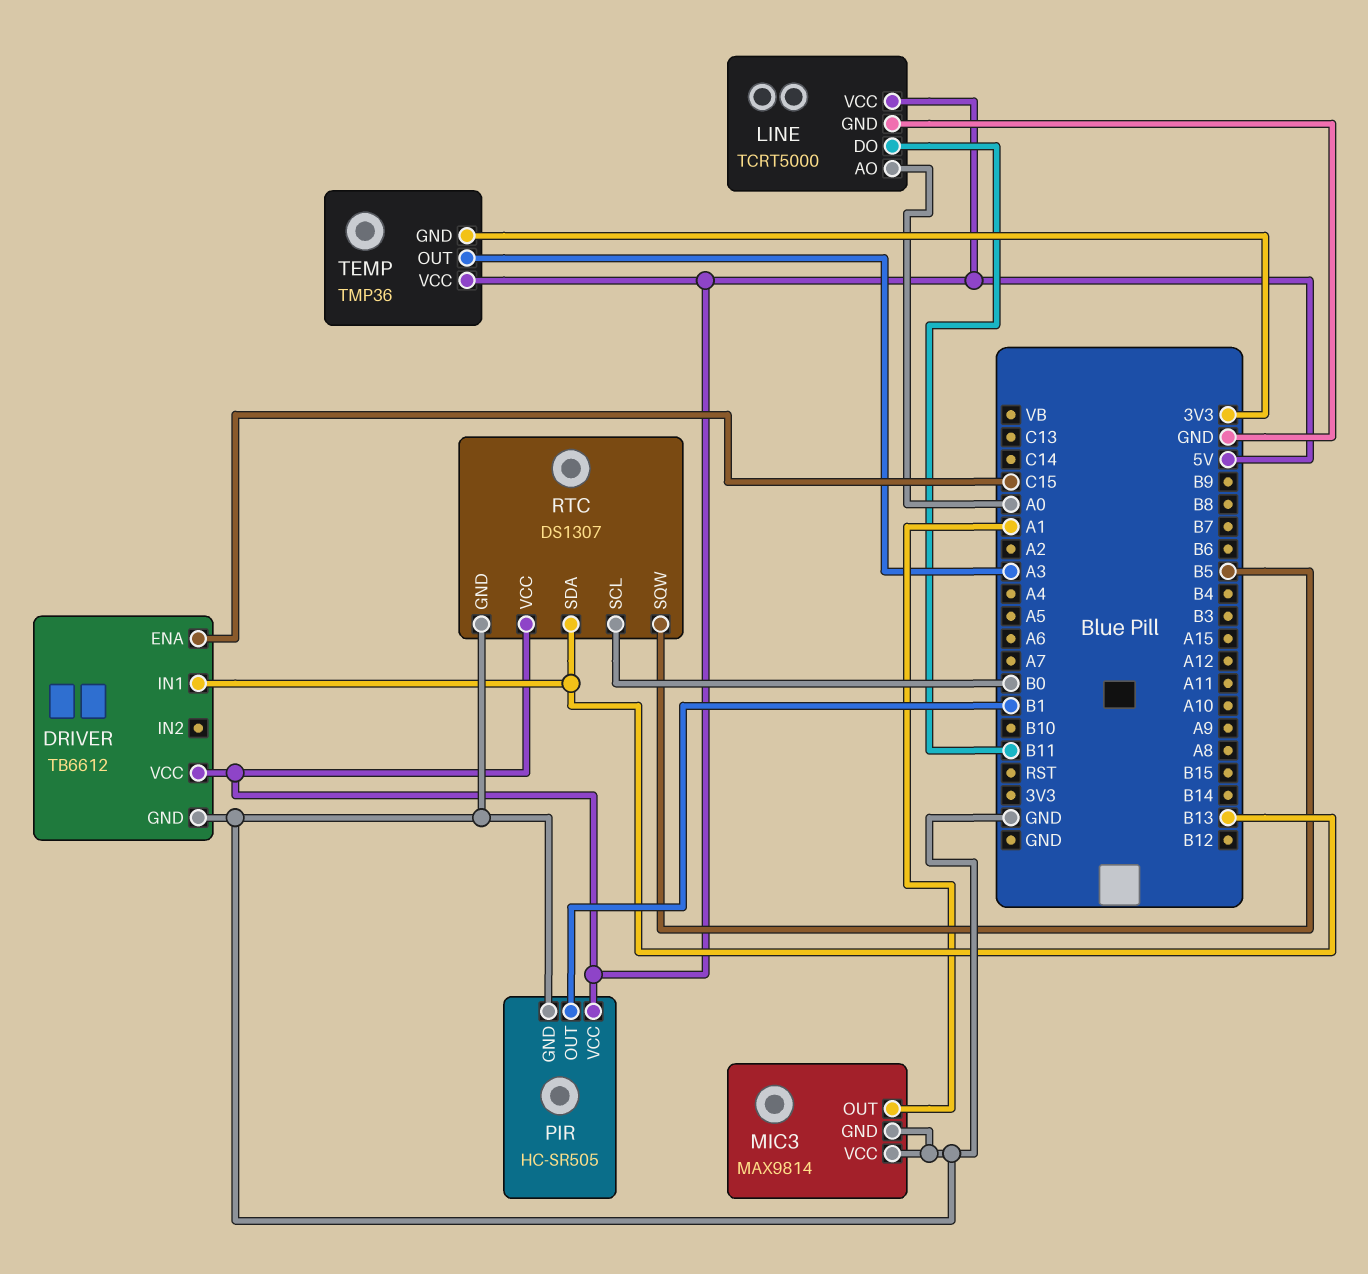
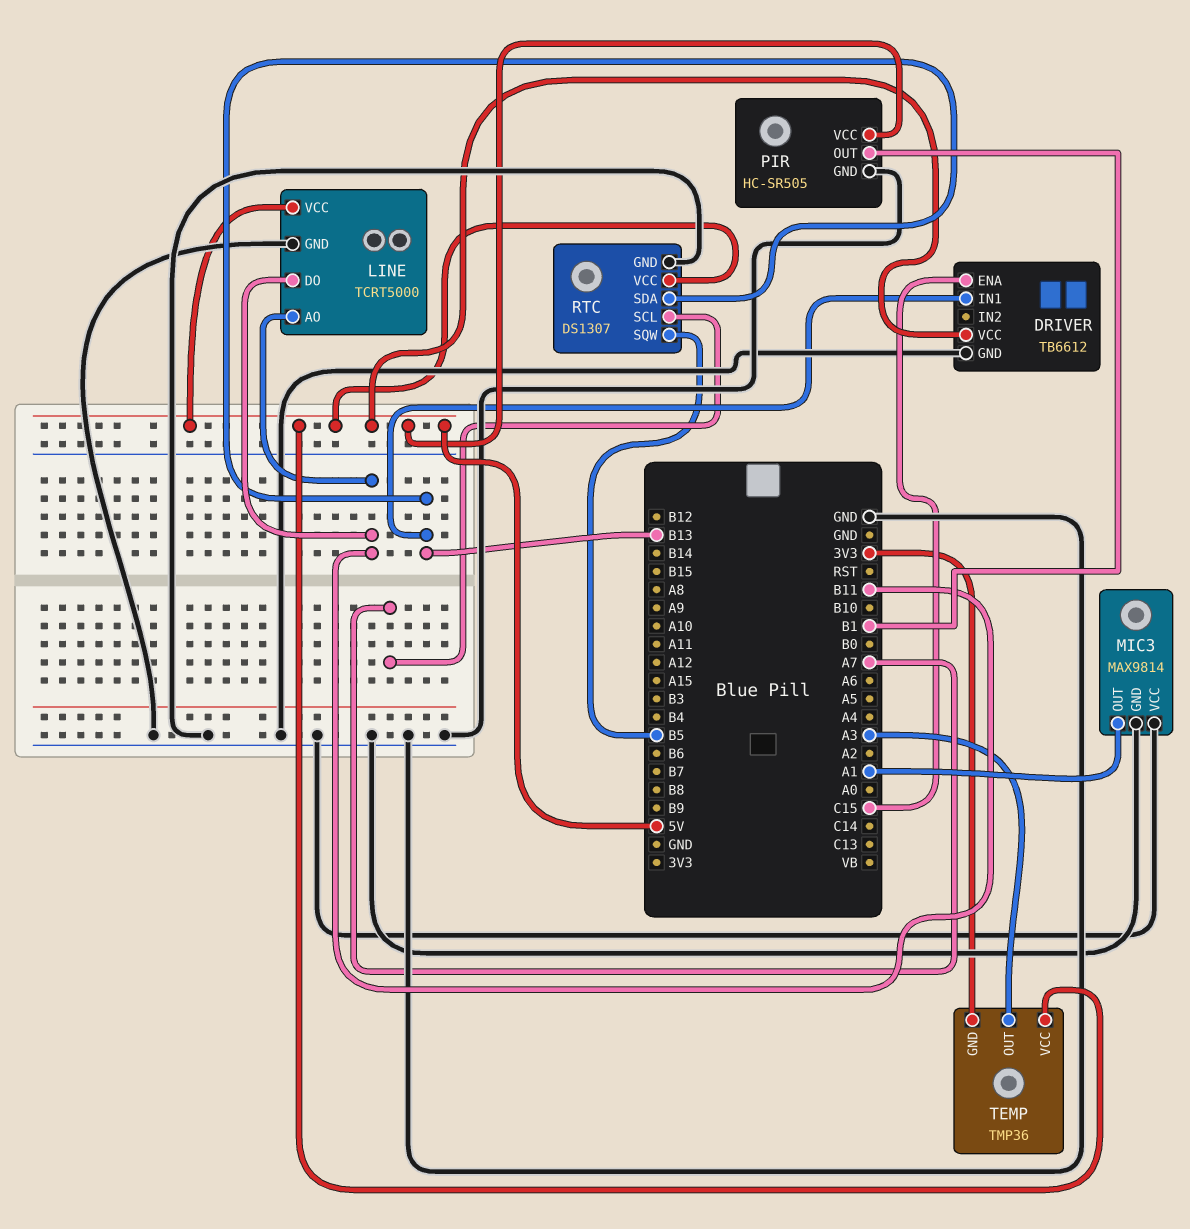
LINE pin AO: A0 -> B11
RTC pin SCL: B0 -> A7

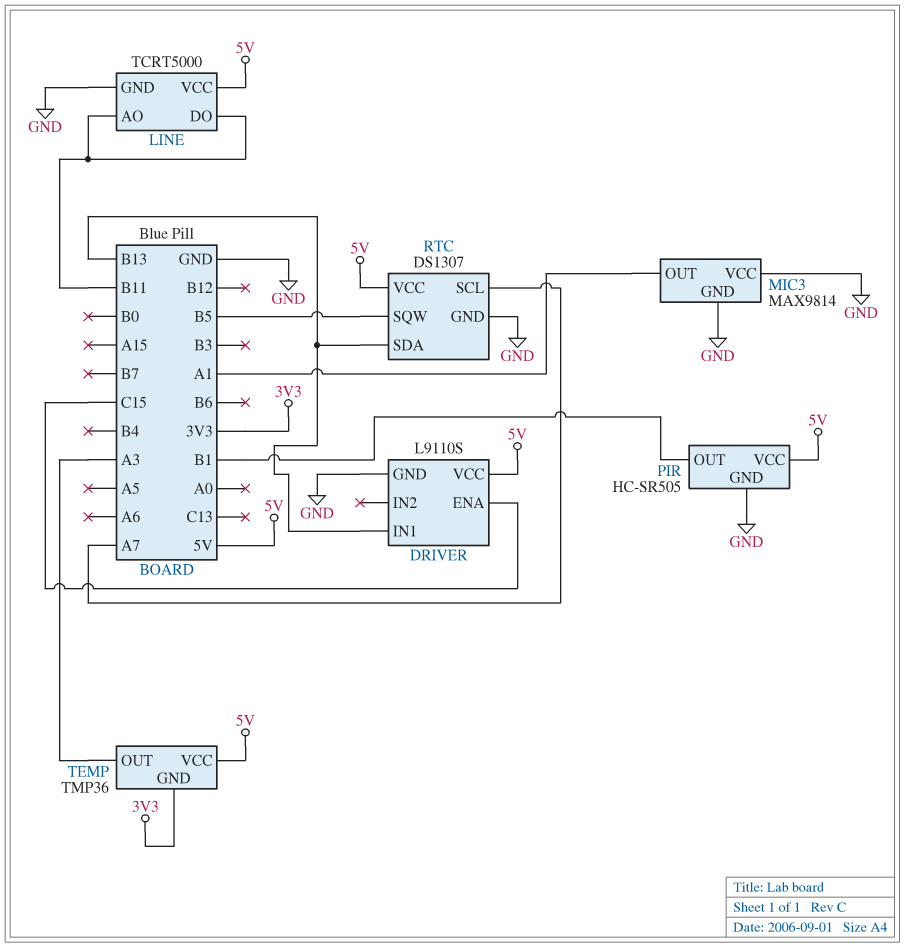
DRIVER: TB6612 -> L9110S

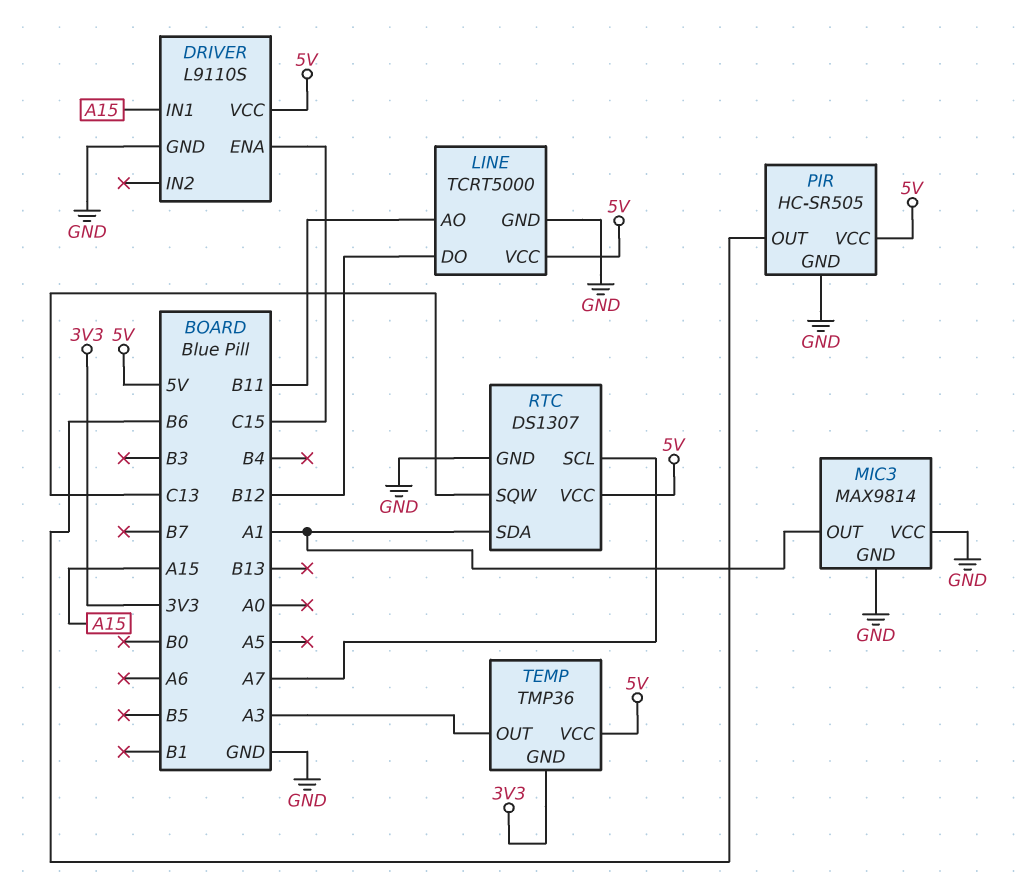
DRIVER pin IN1: B13 -> A15
LINE pin DO: B11 -> B12
PIR pin OUT: B1 -> B6
RTC pin SDA: B13 -> A1
RTC pin SQW: B5 -> C13

